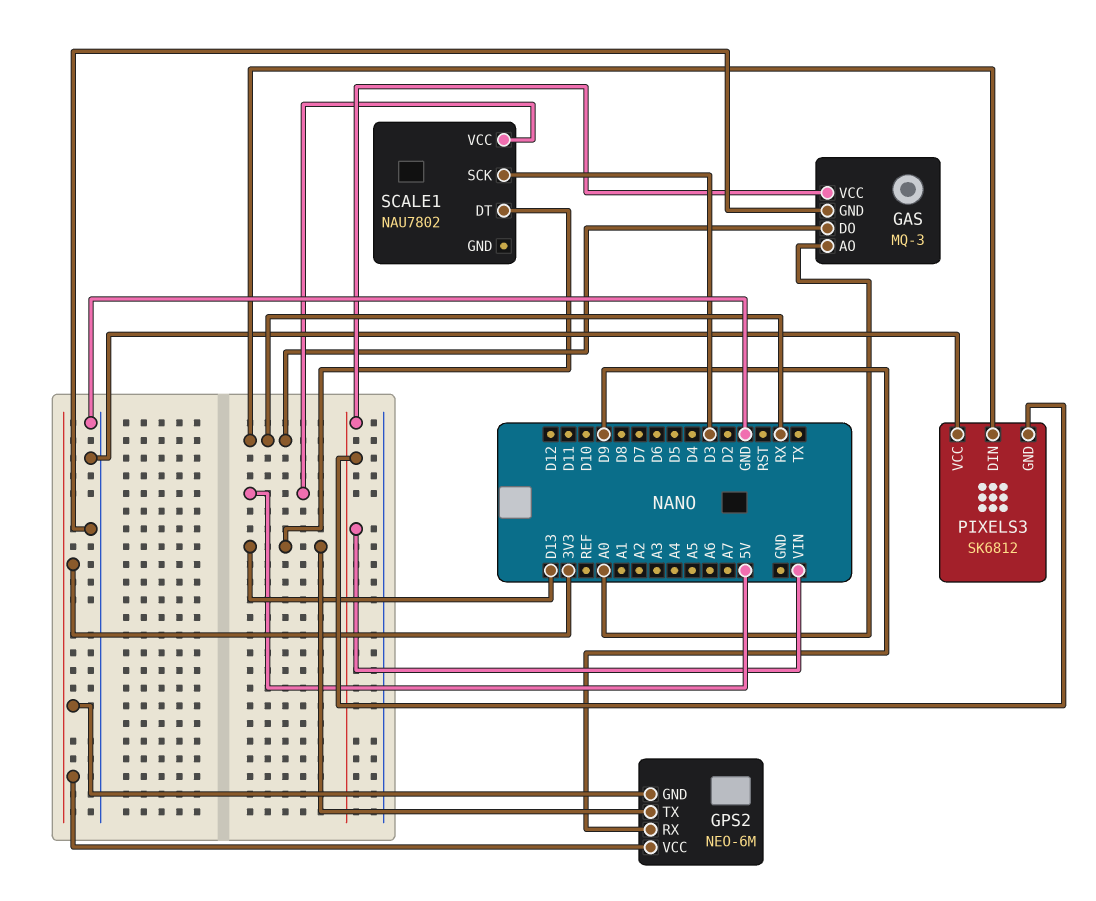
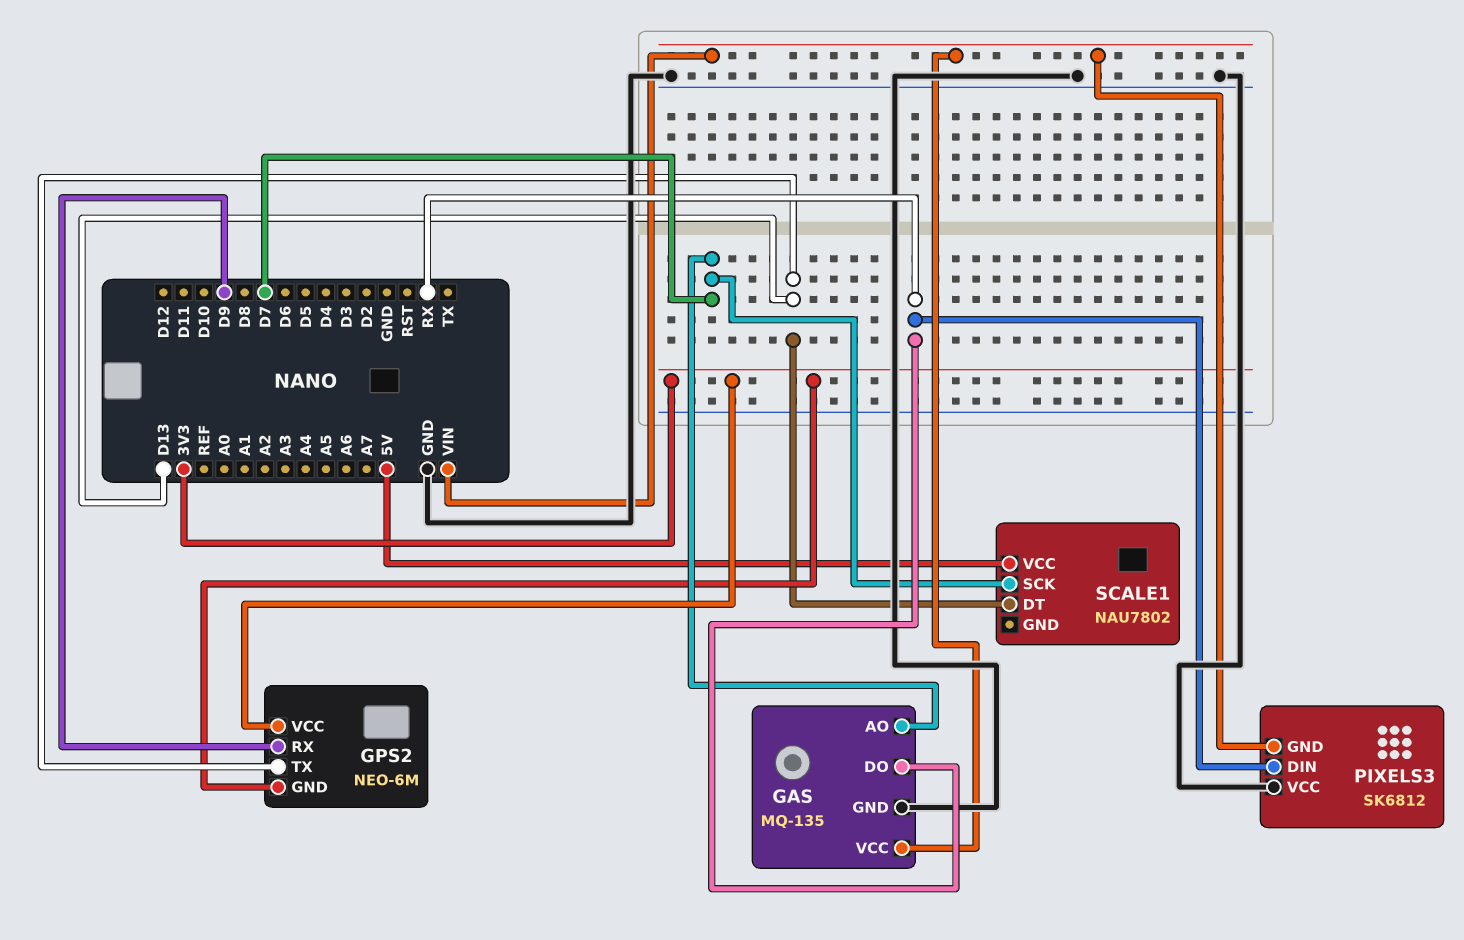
GAS: MQ-3 -> MQ-135
GAS pin AO: A0 -> D7
SCALE1 pin SCK: D3 -> D7

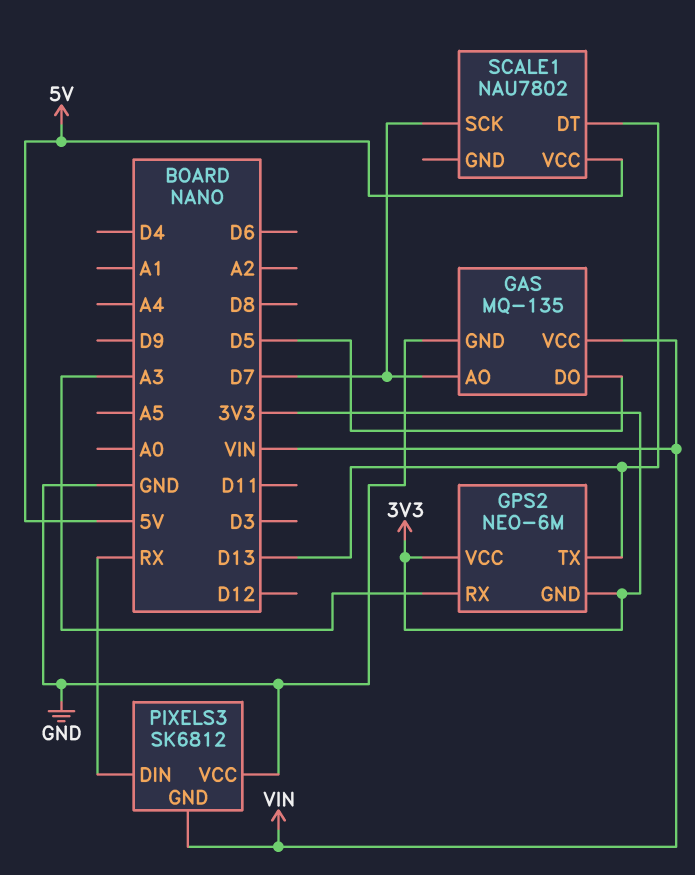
GAS pin DO: RX -> D5
GPS2 pin RX: D9 -> A3

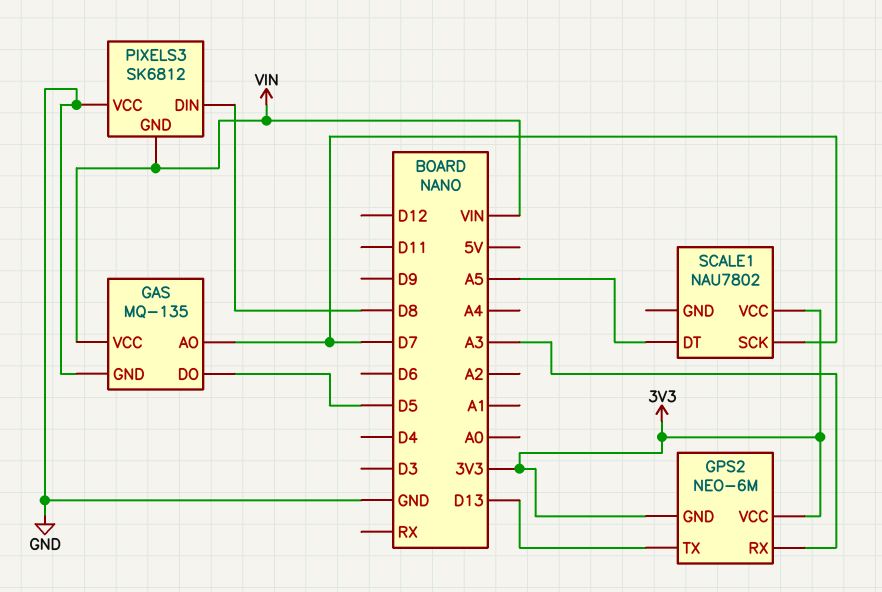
PIXELS3 pin DIN: RX -> D8
SCALE1 pin DT: D13 -> A5
SCALE1 pin VCC: 5V -> 3V3

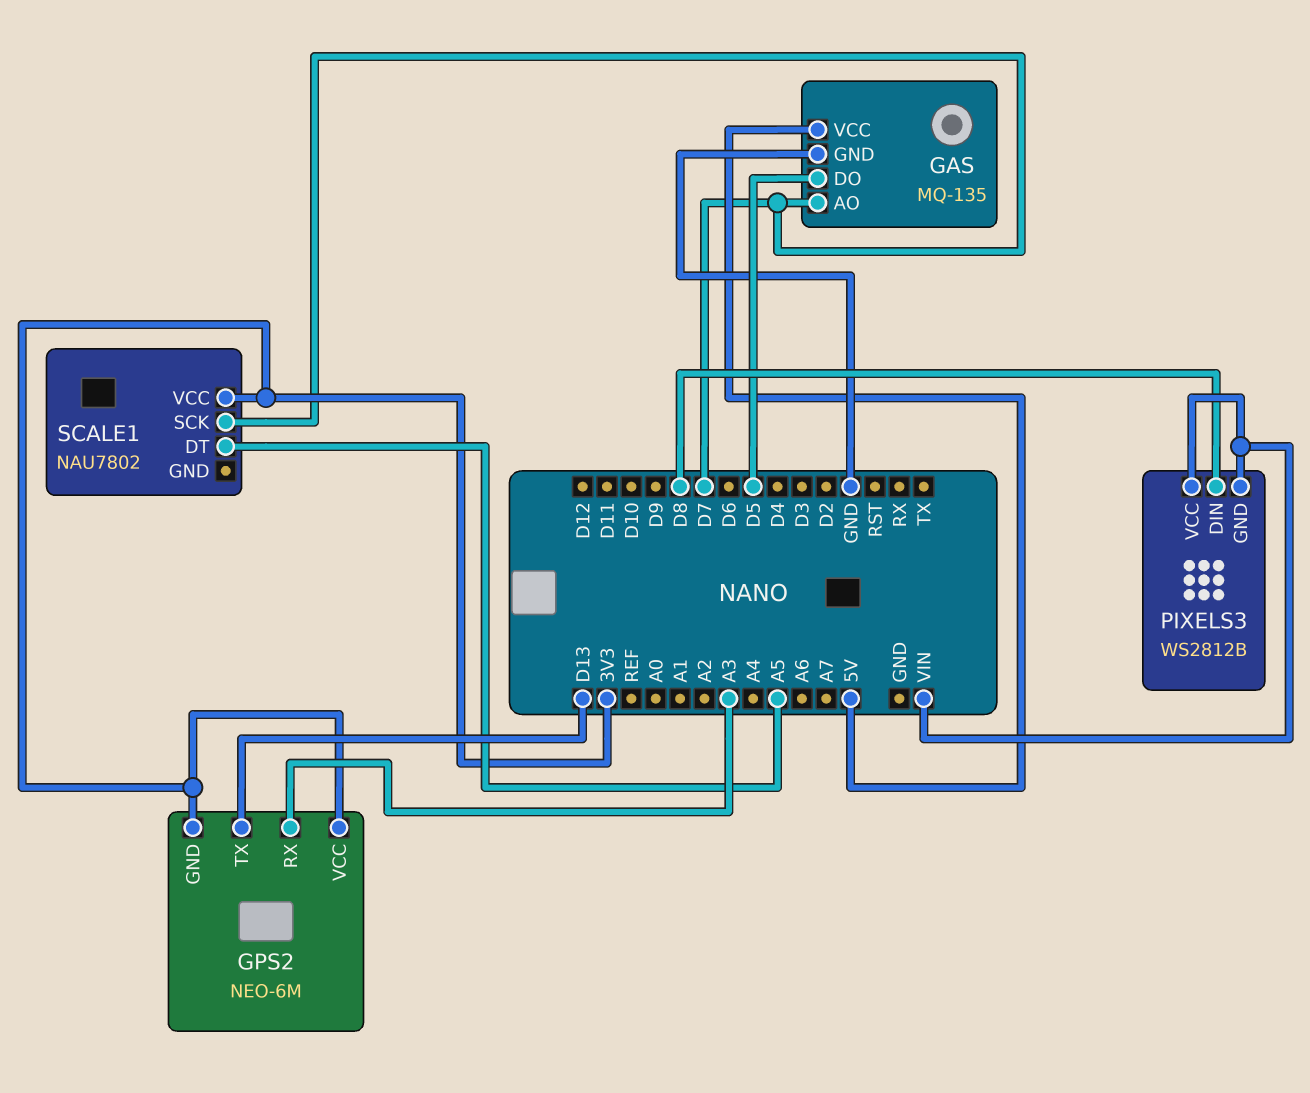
GAS pin VCC: VIN -> 5V
PIXELS3: SK6812 -> WS2812B
PIXELS3 pin VCC: GND -> VIN

